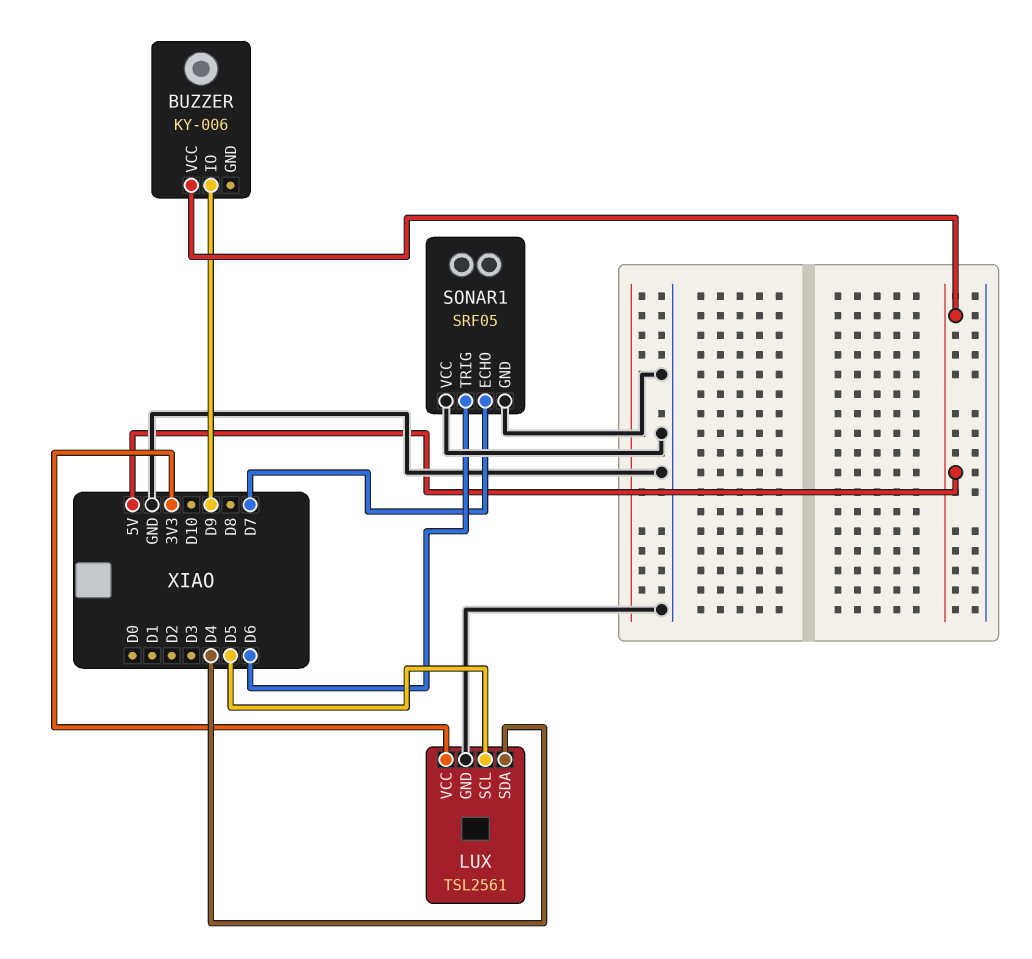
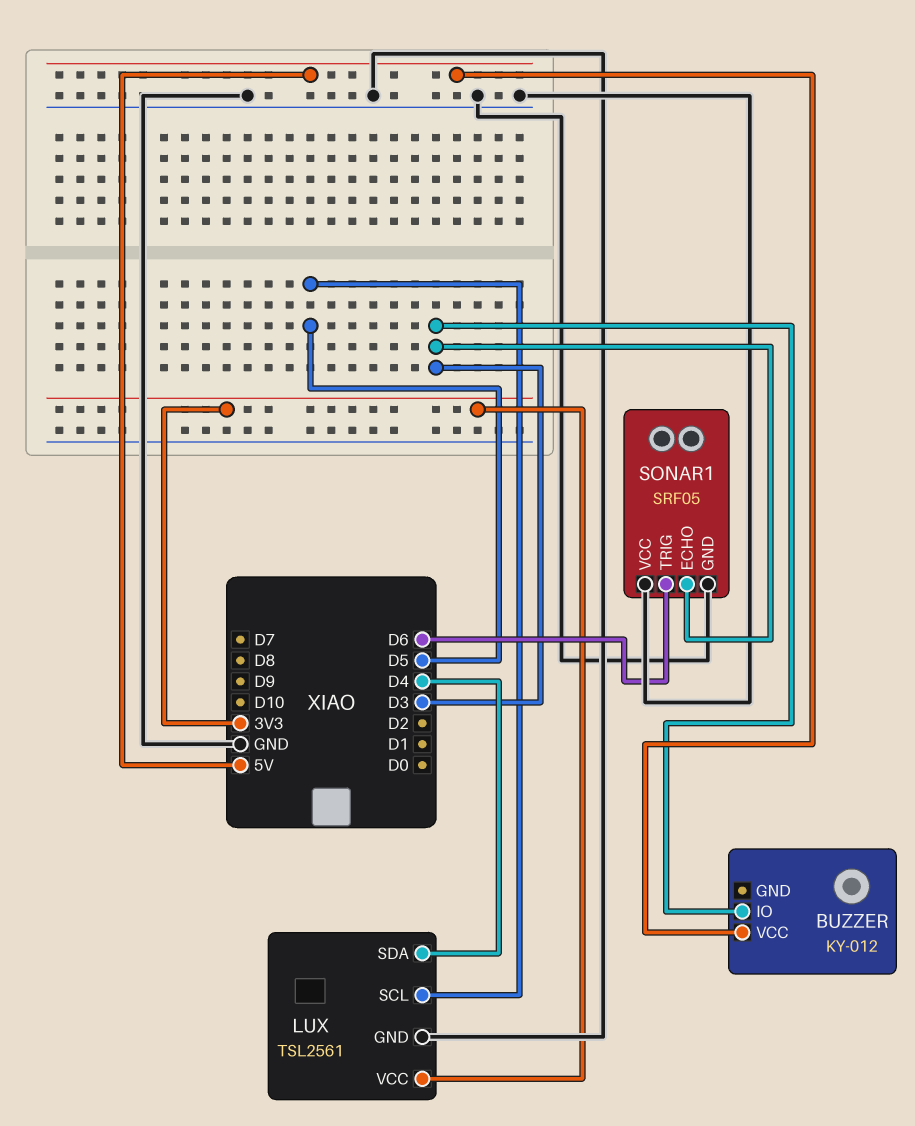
BUZZER: KY-006 -> KY-012
BUZZER pin IO: D9 -> D3
SONAR1 pin ECHO: D7 -> D3

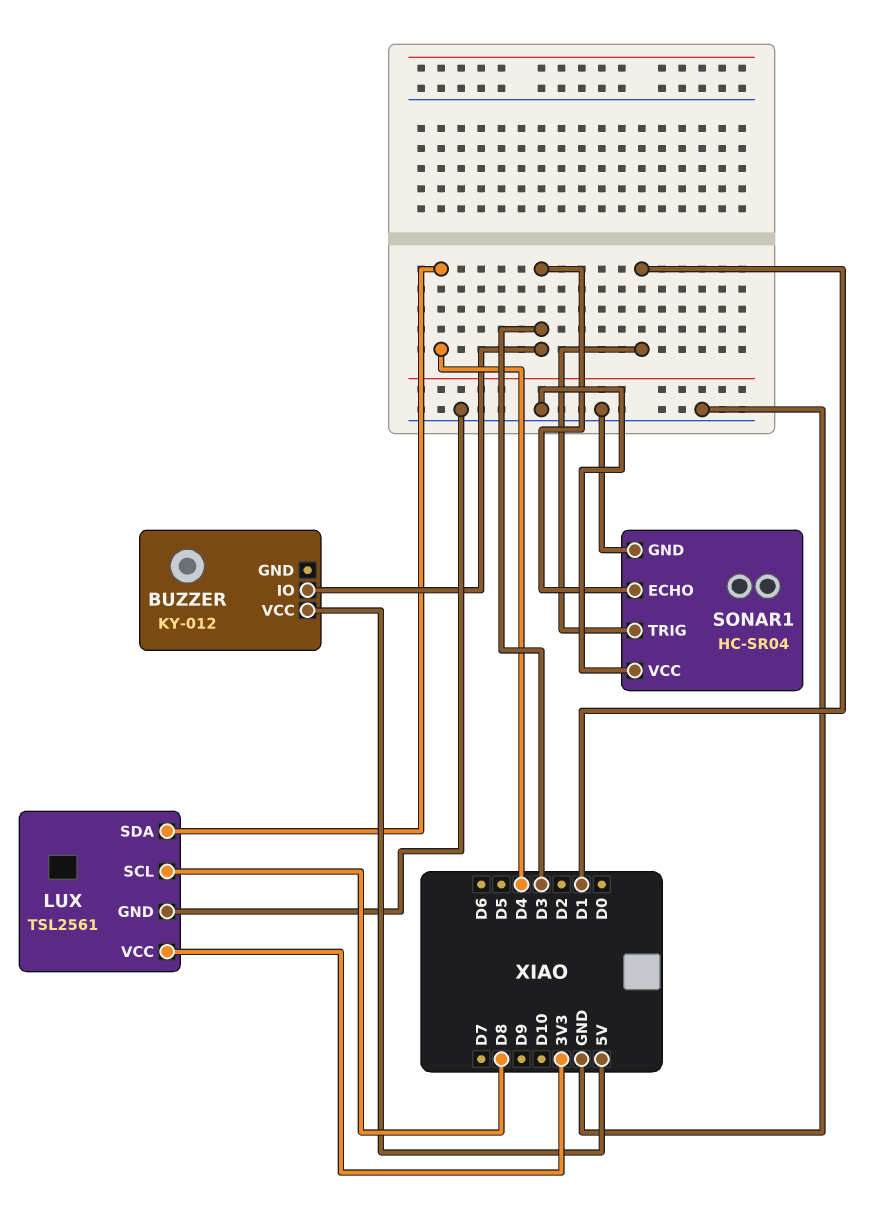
LUX pin SCL: D5 -> D8
SONAR1: SRF05 -> HC-SR04
SONAR1 pin TRIG: D6 -> D1

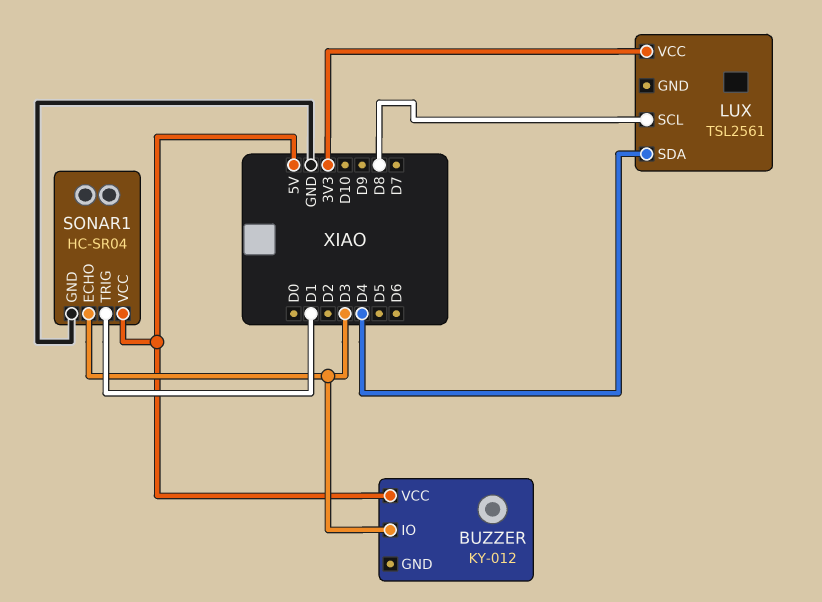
LUX pin GND: GND -> none
SONAR1 pin VCC: GND -> 5V

